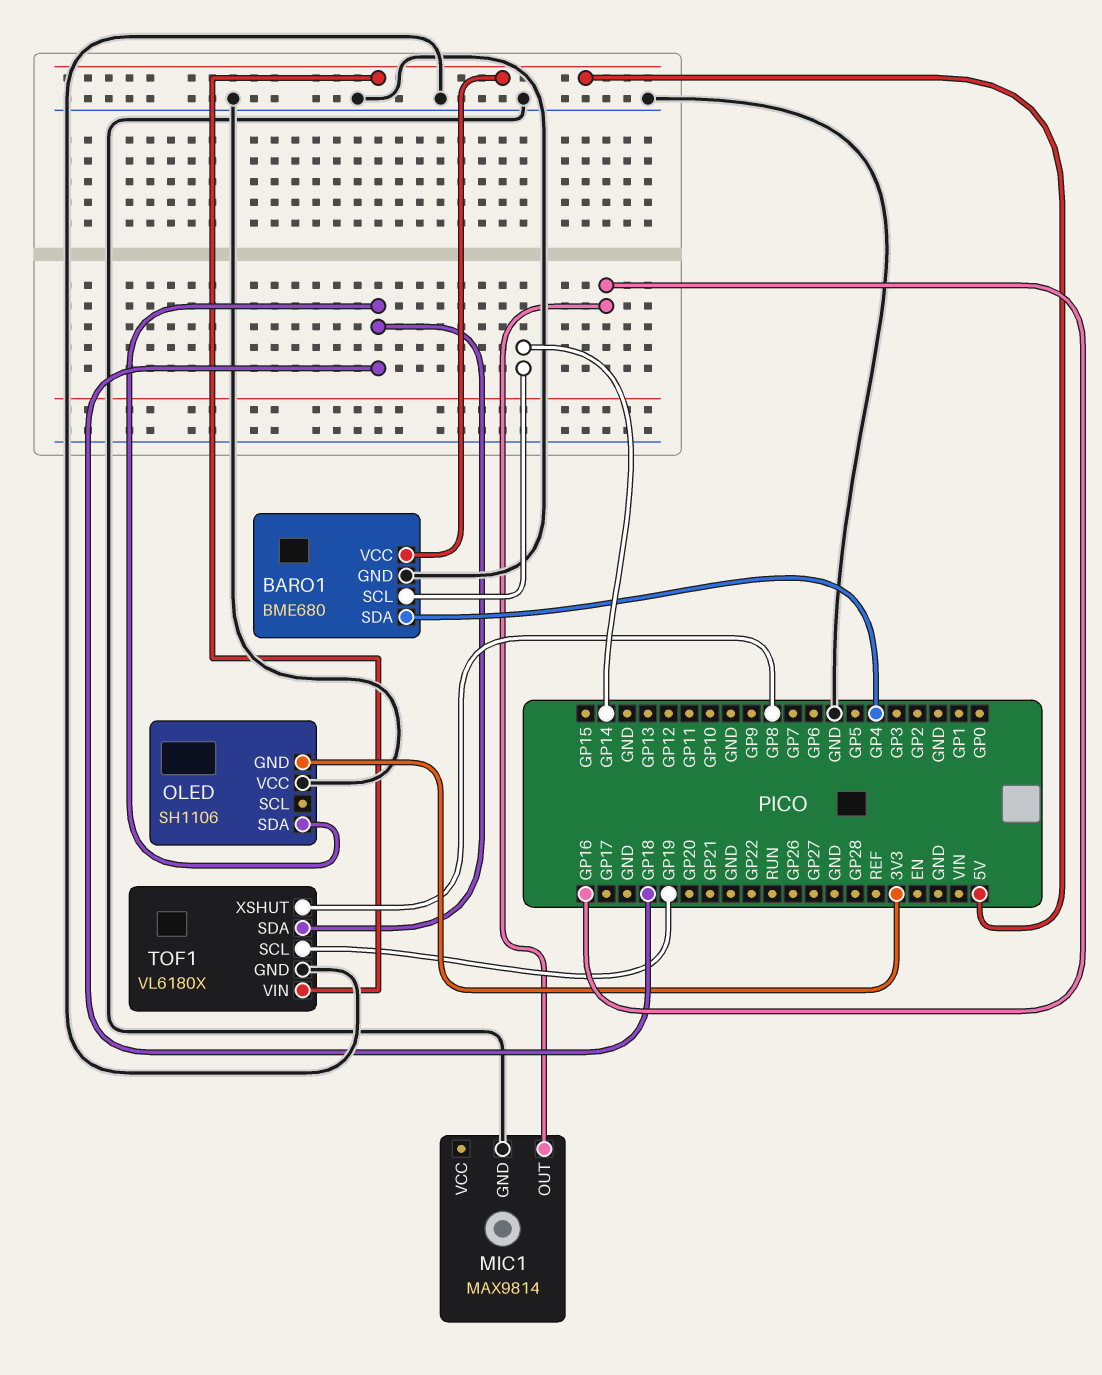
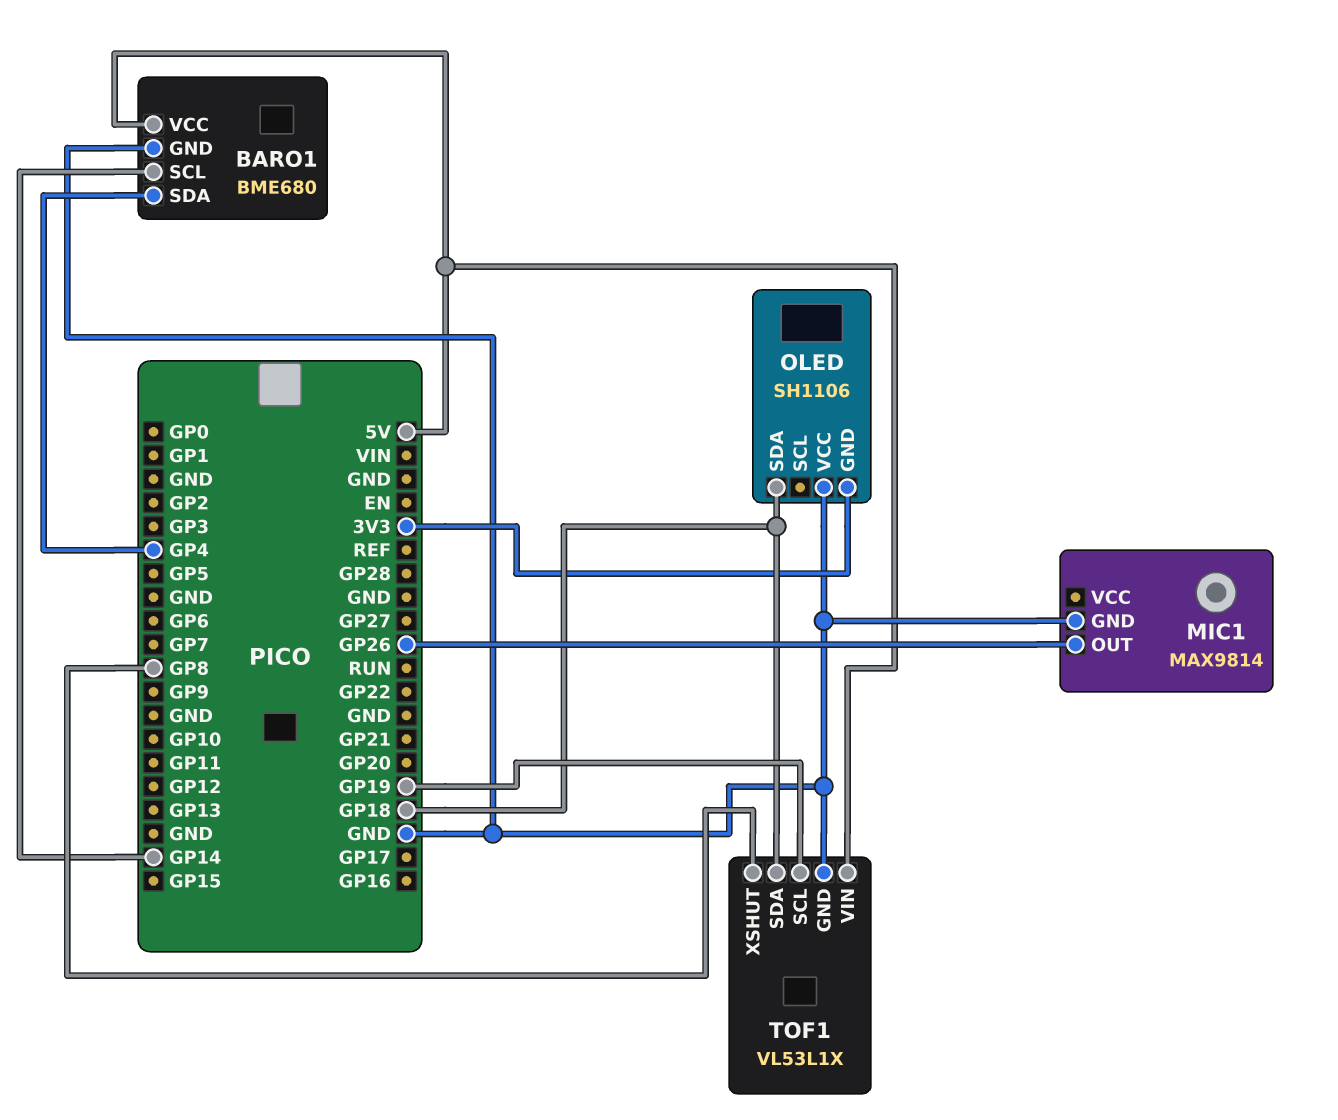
MIC1 pin OUT: GP16 -> GP26
TOF1: VL6180X -> VL53L1X

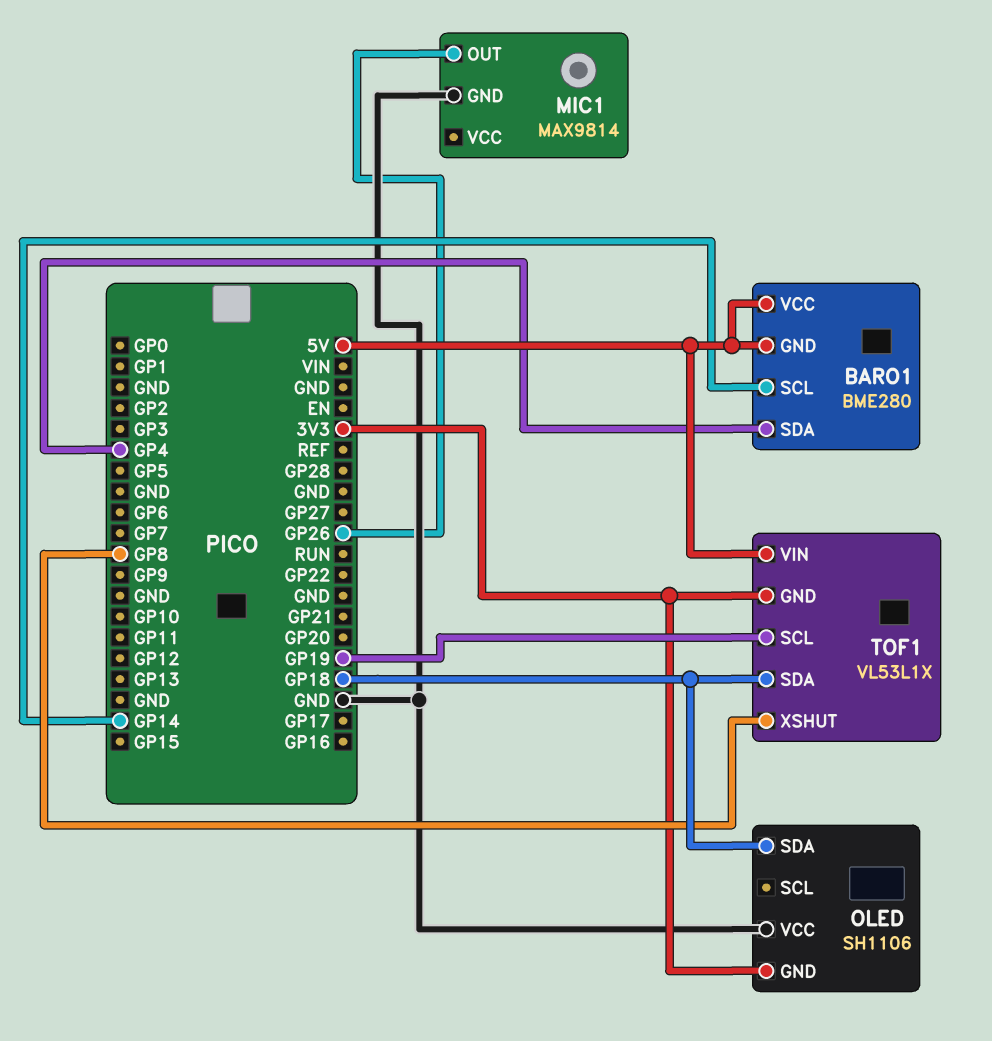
BARO1: BME680 -> BME280
BARO1 pin GND: GND -> 5V
TOF1 pin GND: GND -> 3V3

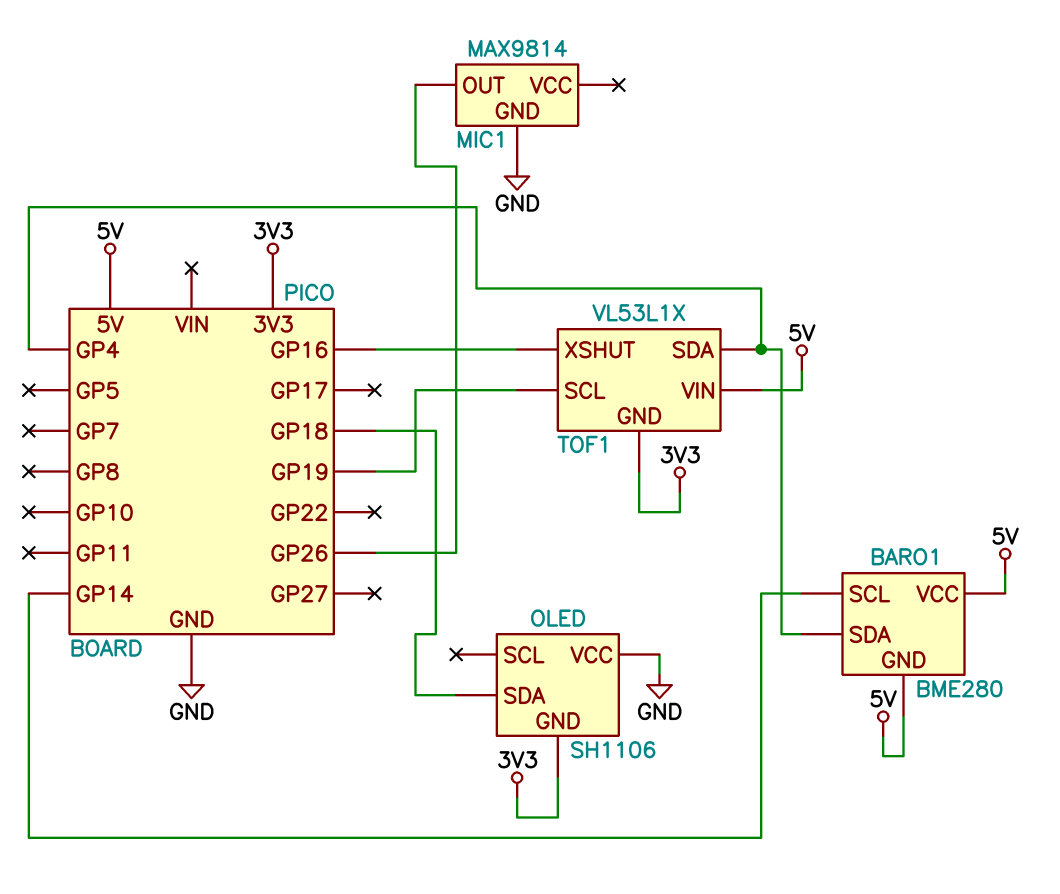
TOF1 pin SDA: GP18 -> GP4
TOF1 pin XSHUT: GP8 -> GP16

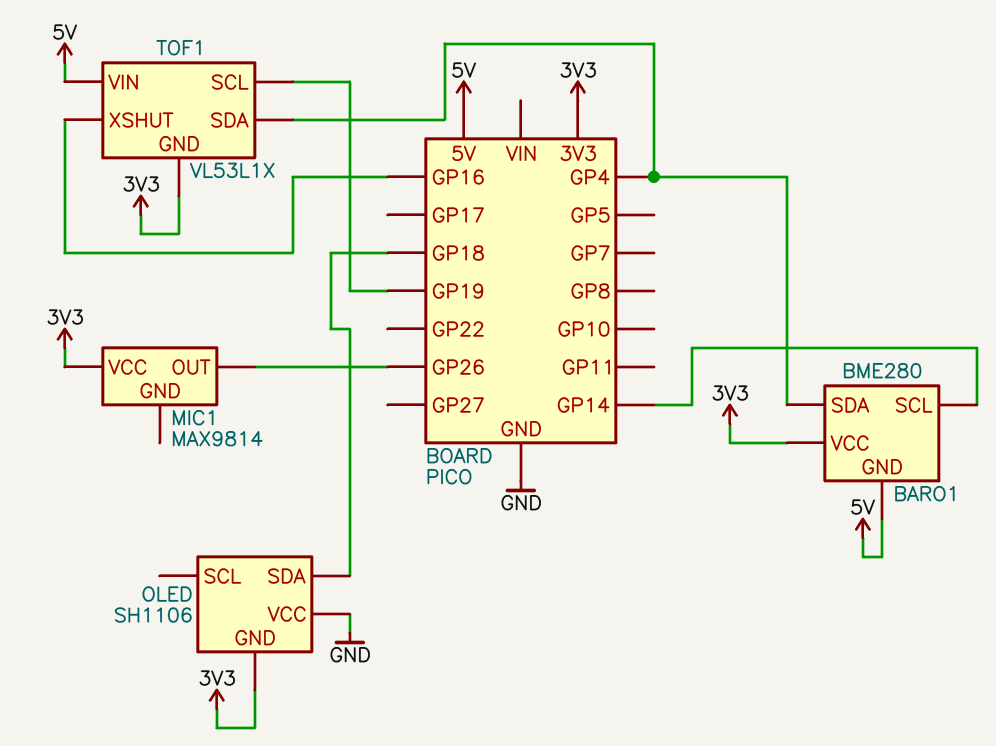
BARO1 pin VCC: 5V -> 3V3
MIC1 pin GND: GND -> none
MIC1 pin VCC: none -> 3V3

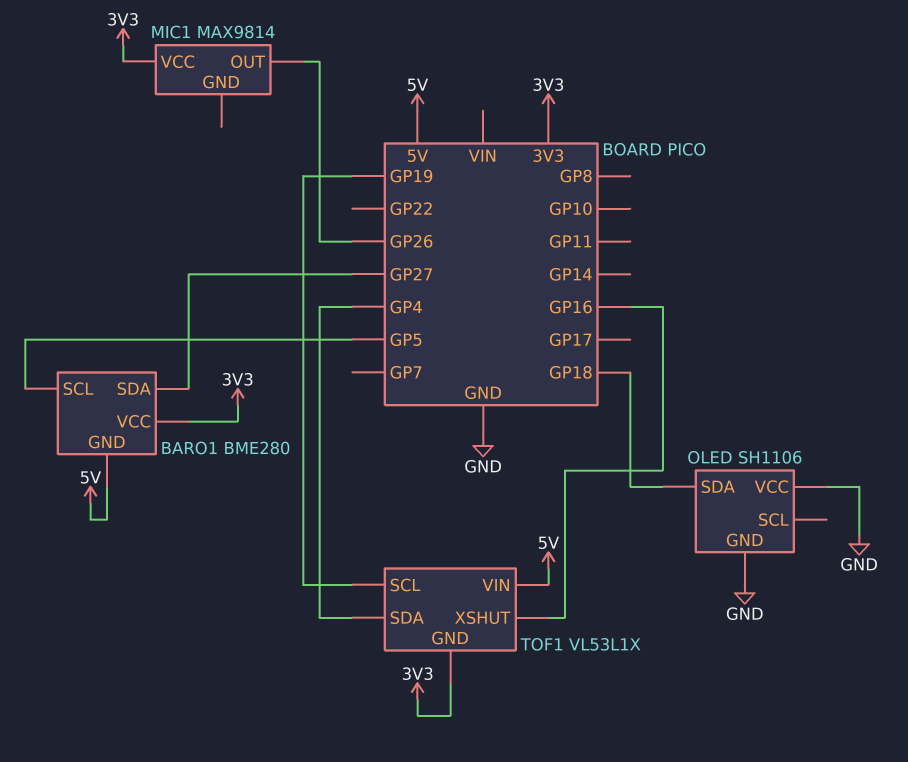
BARO1 pin SCL: GP14 -> GP5
BARO1 pin SDA: GP4 -> GP27
OLED pin GND: 3V3 -> GND

